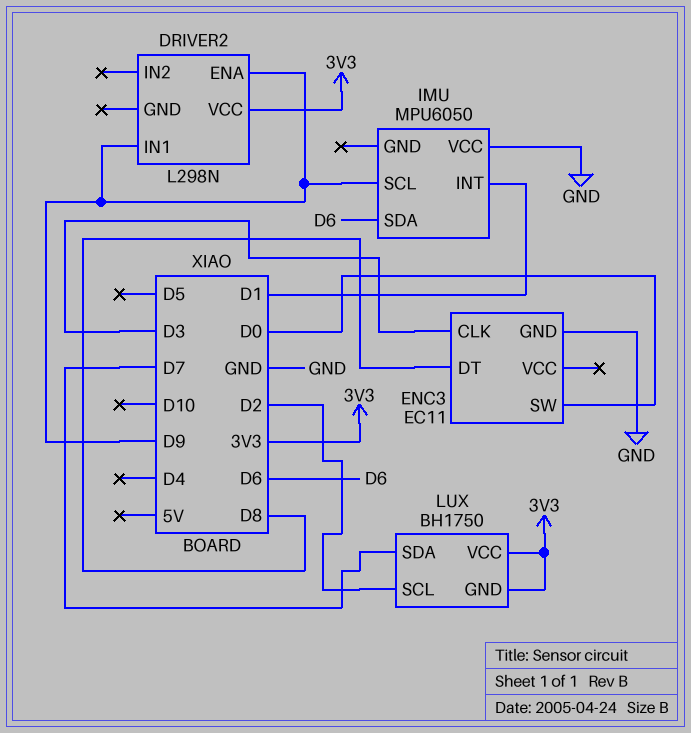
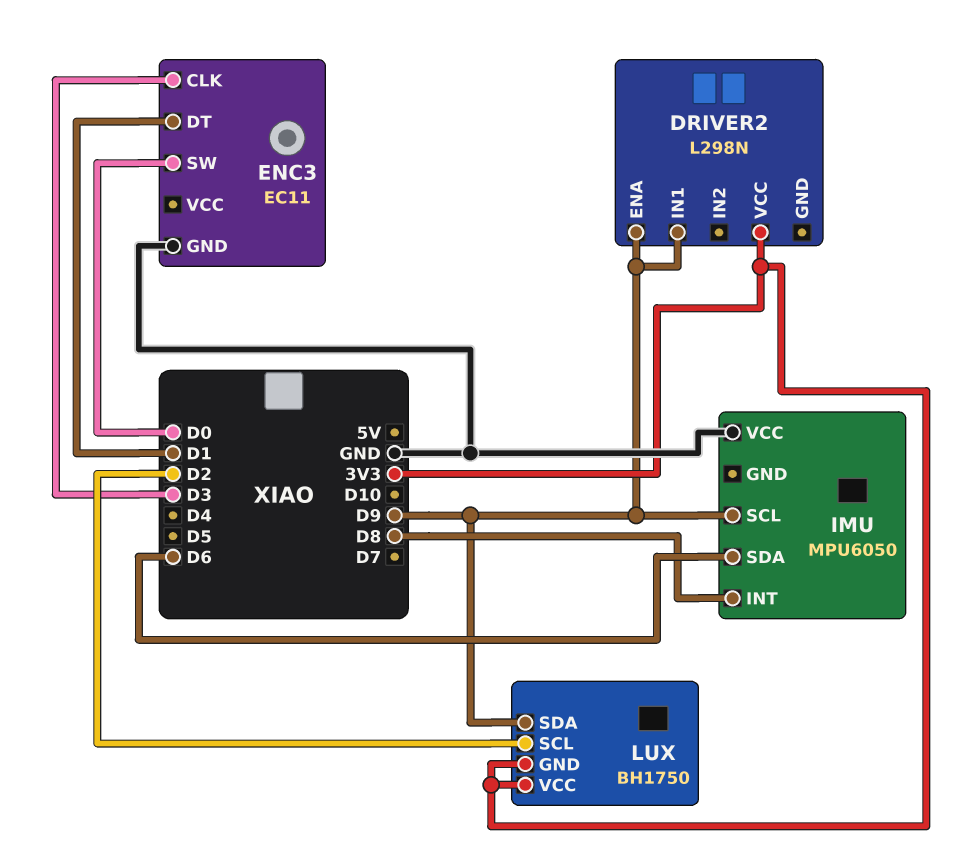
ENC3 pin DT: D8 -> D1
IMU pin INT: D1 -> D8
LUX pin SDA: D7 -> D9

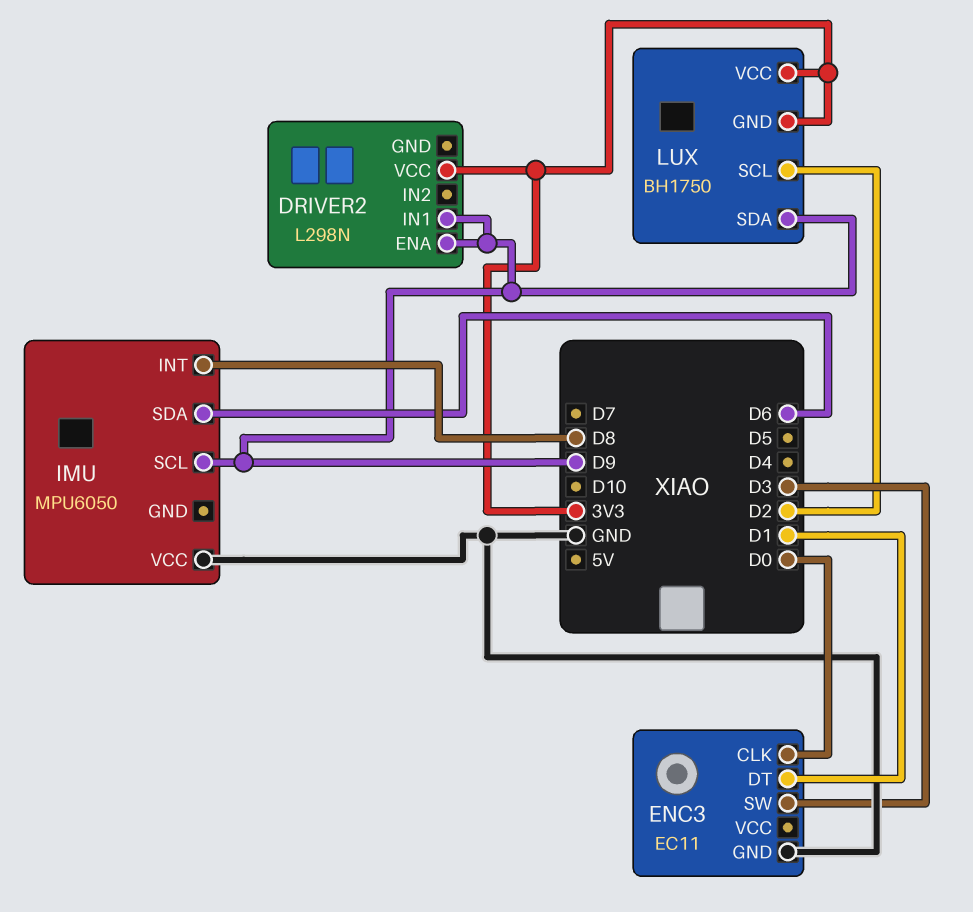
ENC3 pin CLK: D3 -> D0
ENC3 pin SW: D0 -> D3

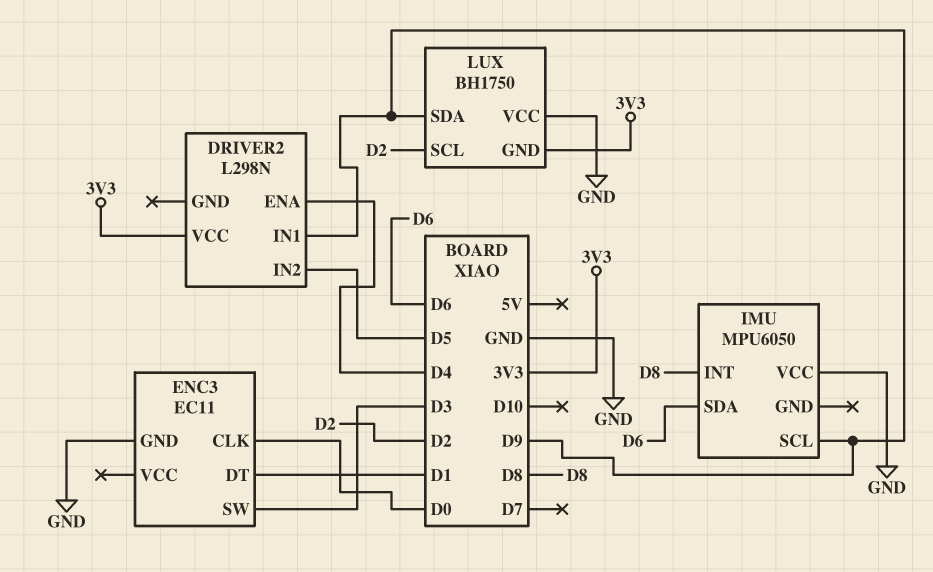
DRIVER2 pin ENA: D9 -> D4
DRIVER2 pin IN2: none -> D5
LUX pin VCC: 3V3 -> GND

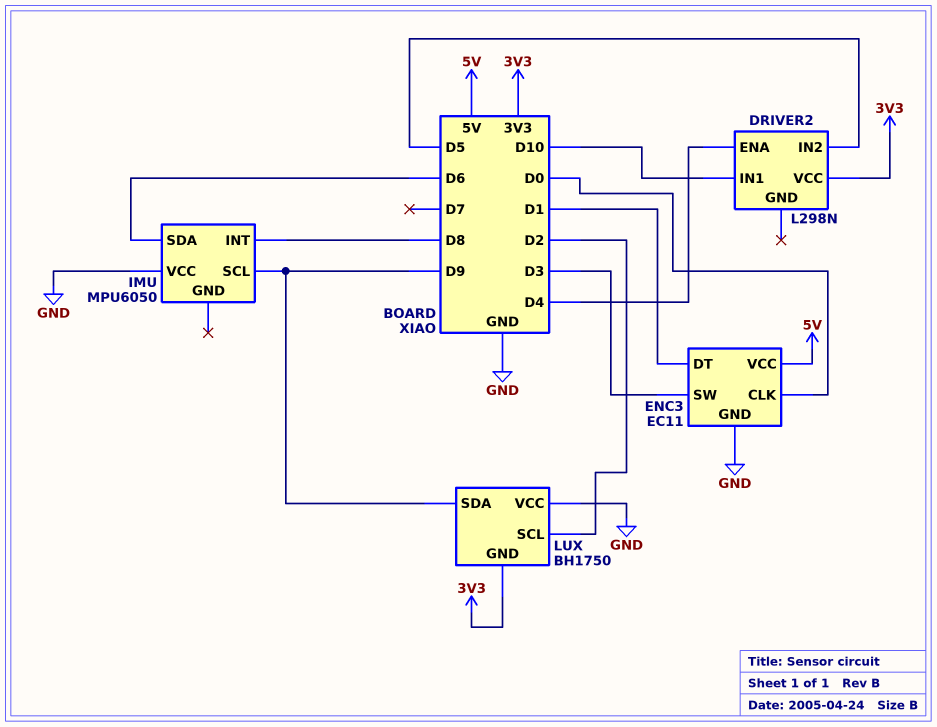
DRIVER2 pin IN1: D9 -> D10
ENC3 pin VCC: none -> 5V

